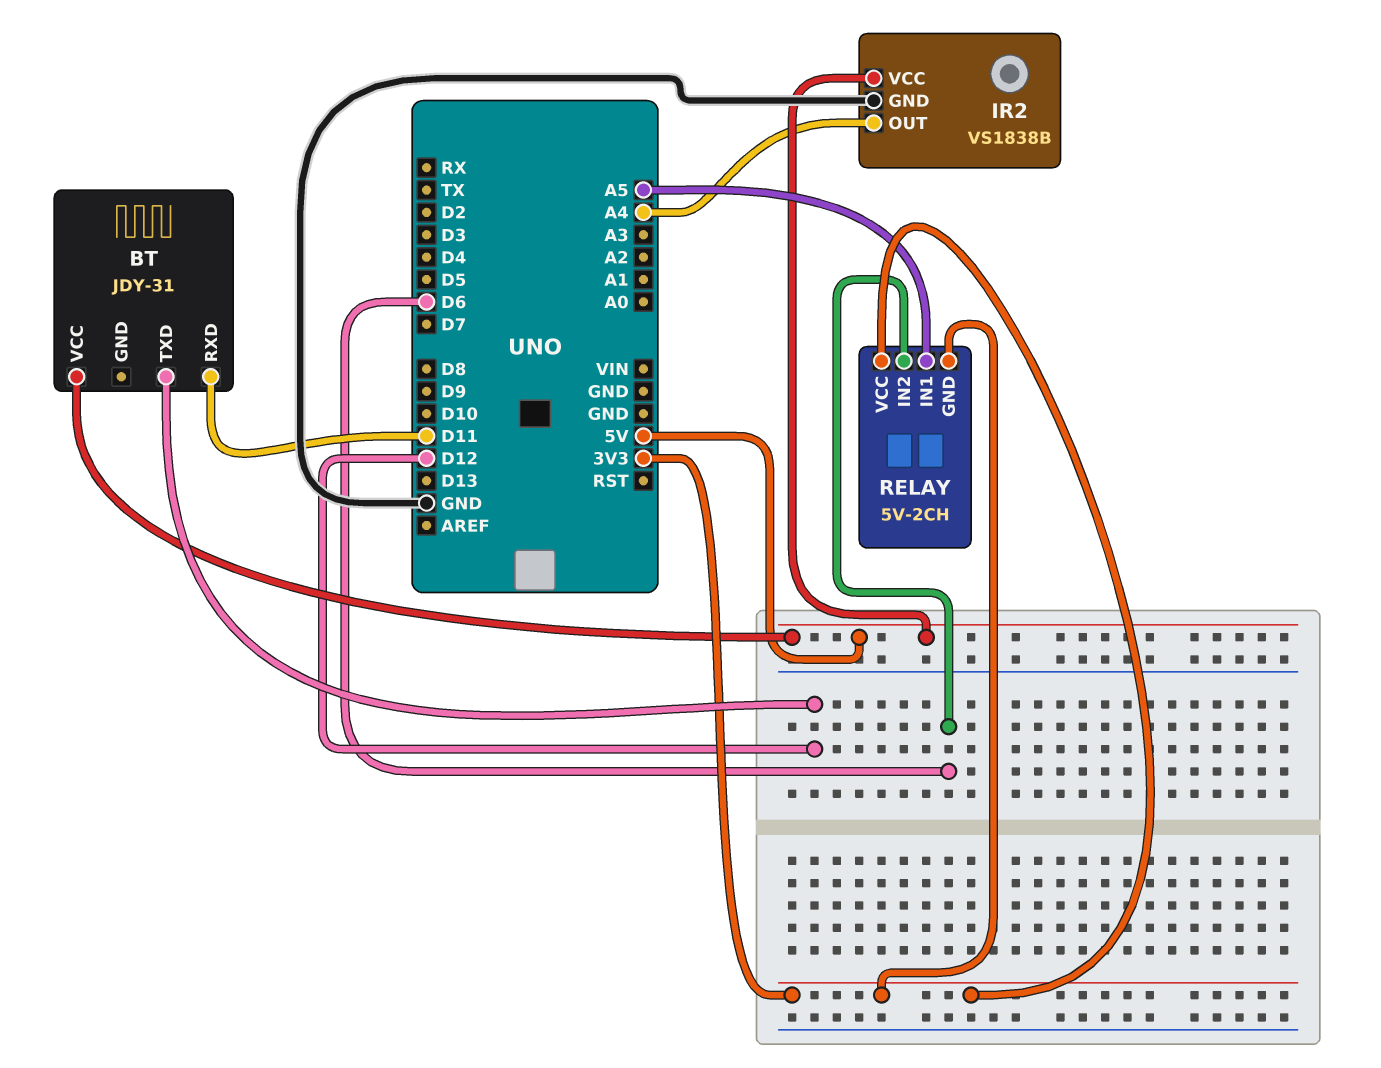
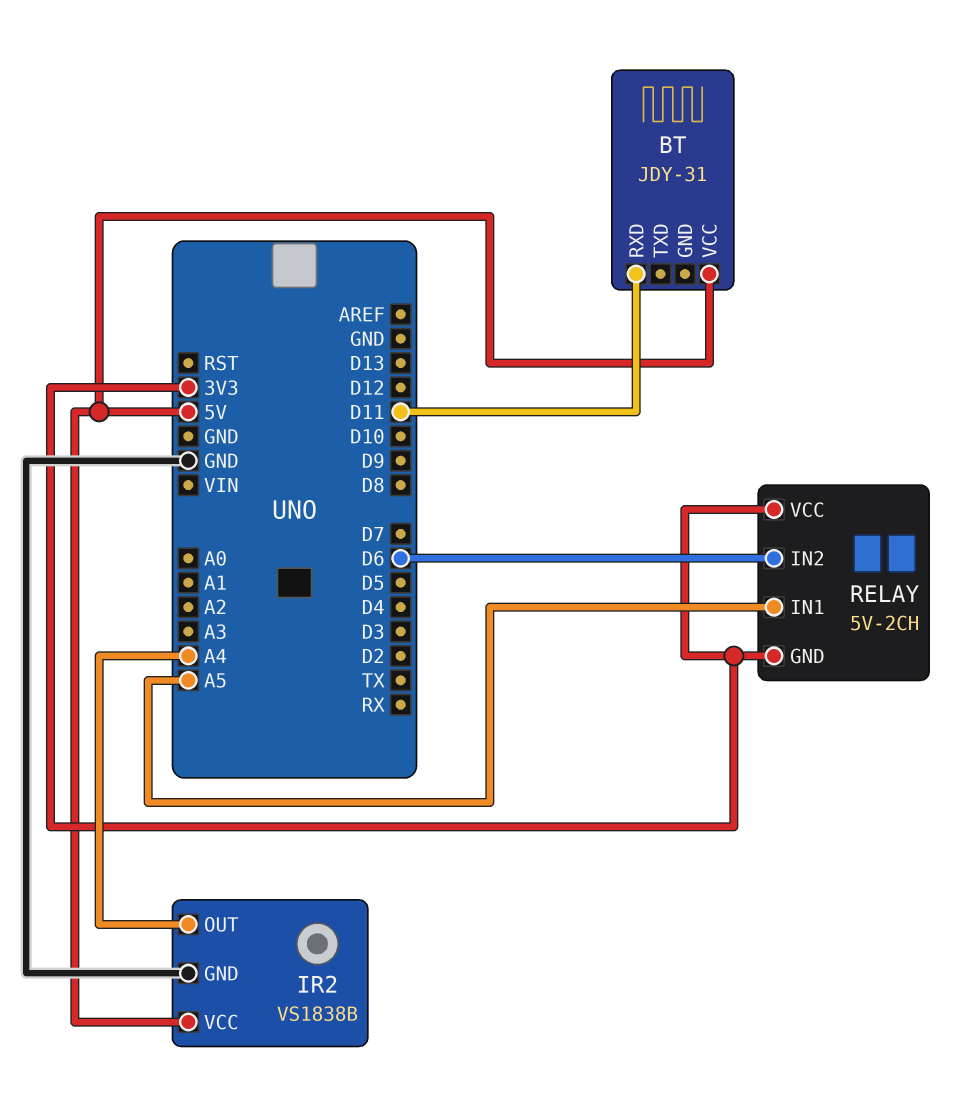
BT pin TXD: D12 -> none

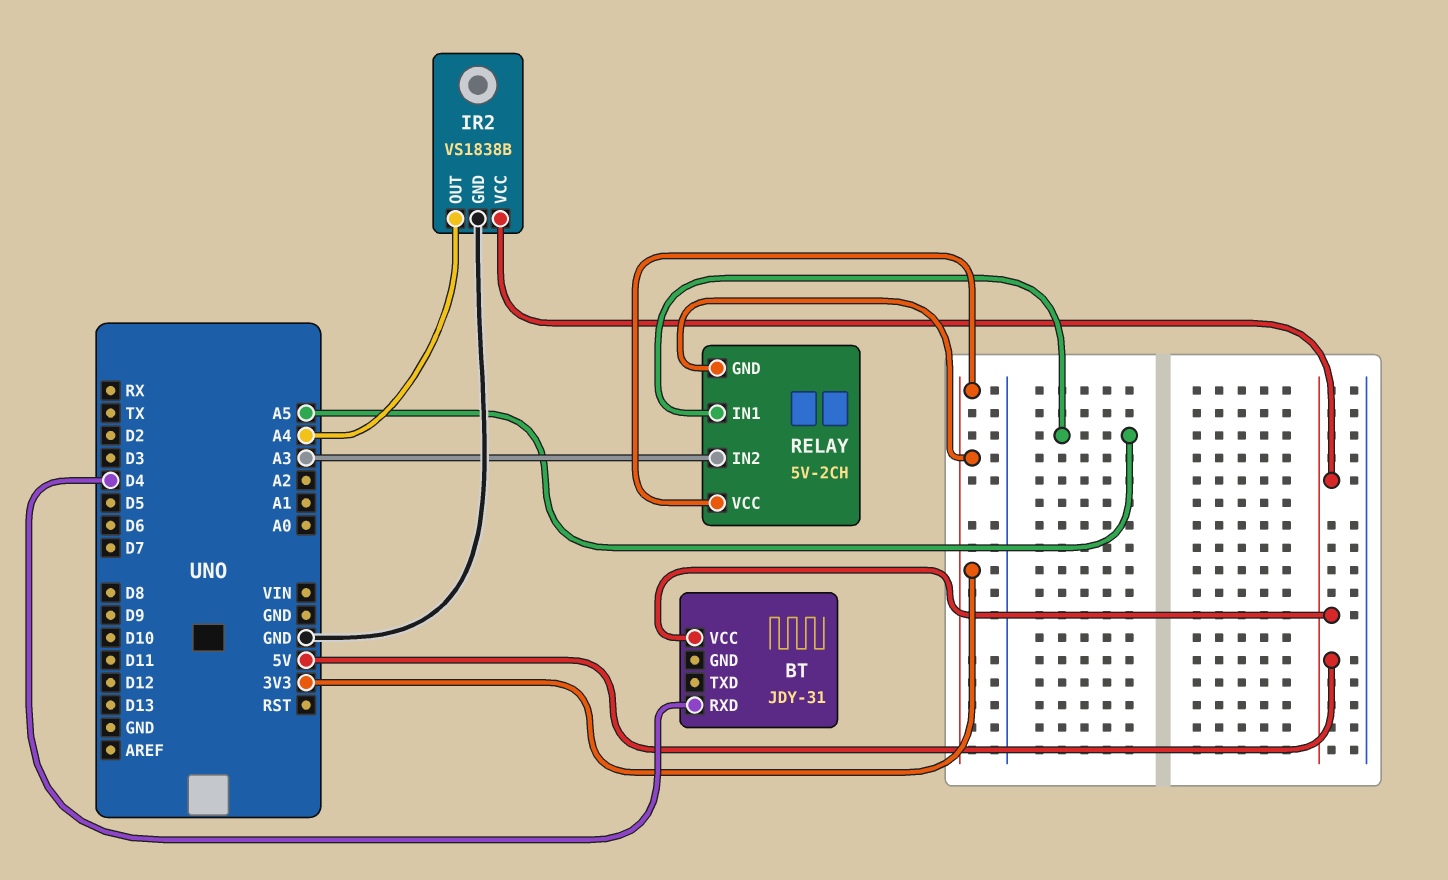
BT pin RXD: D11 -> D4
RELAY pin IN2: D6 -> A3

